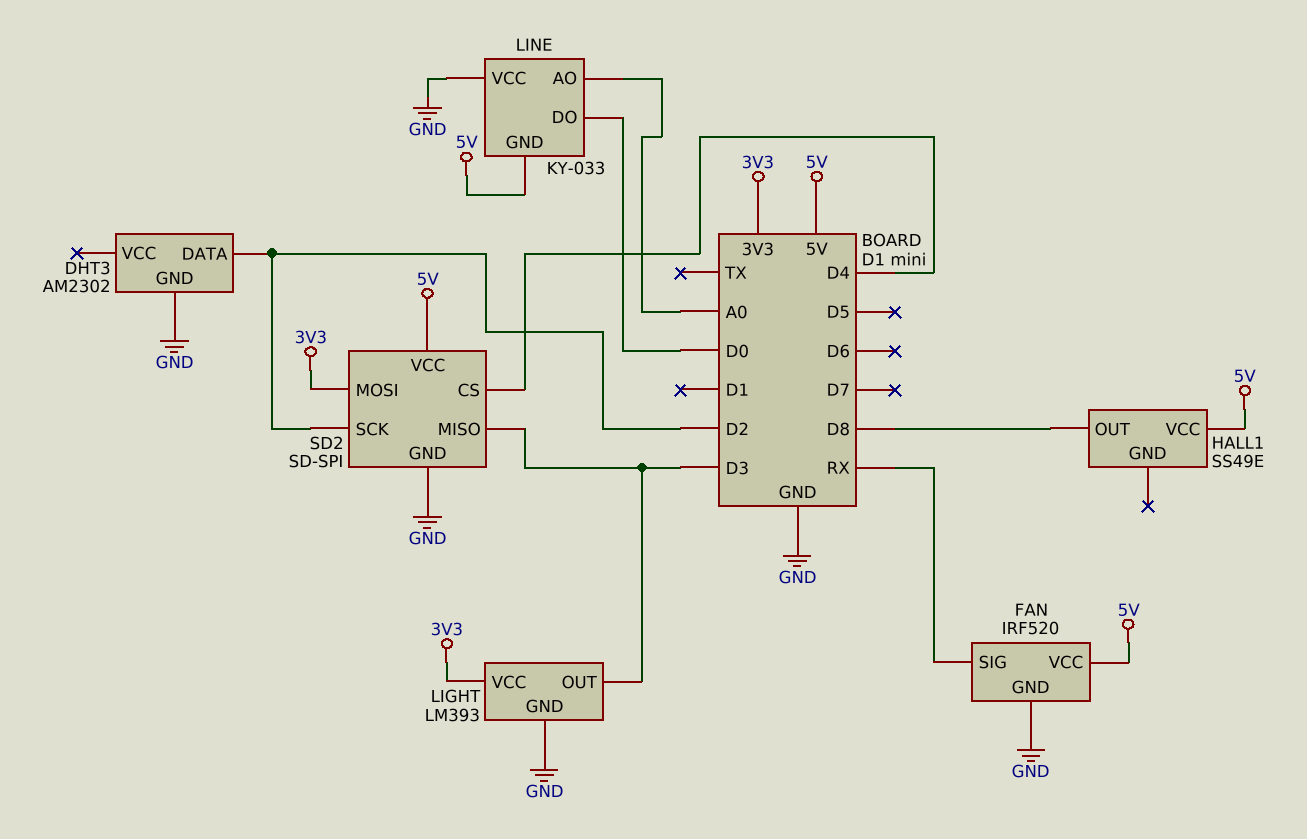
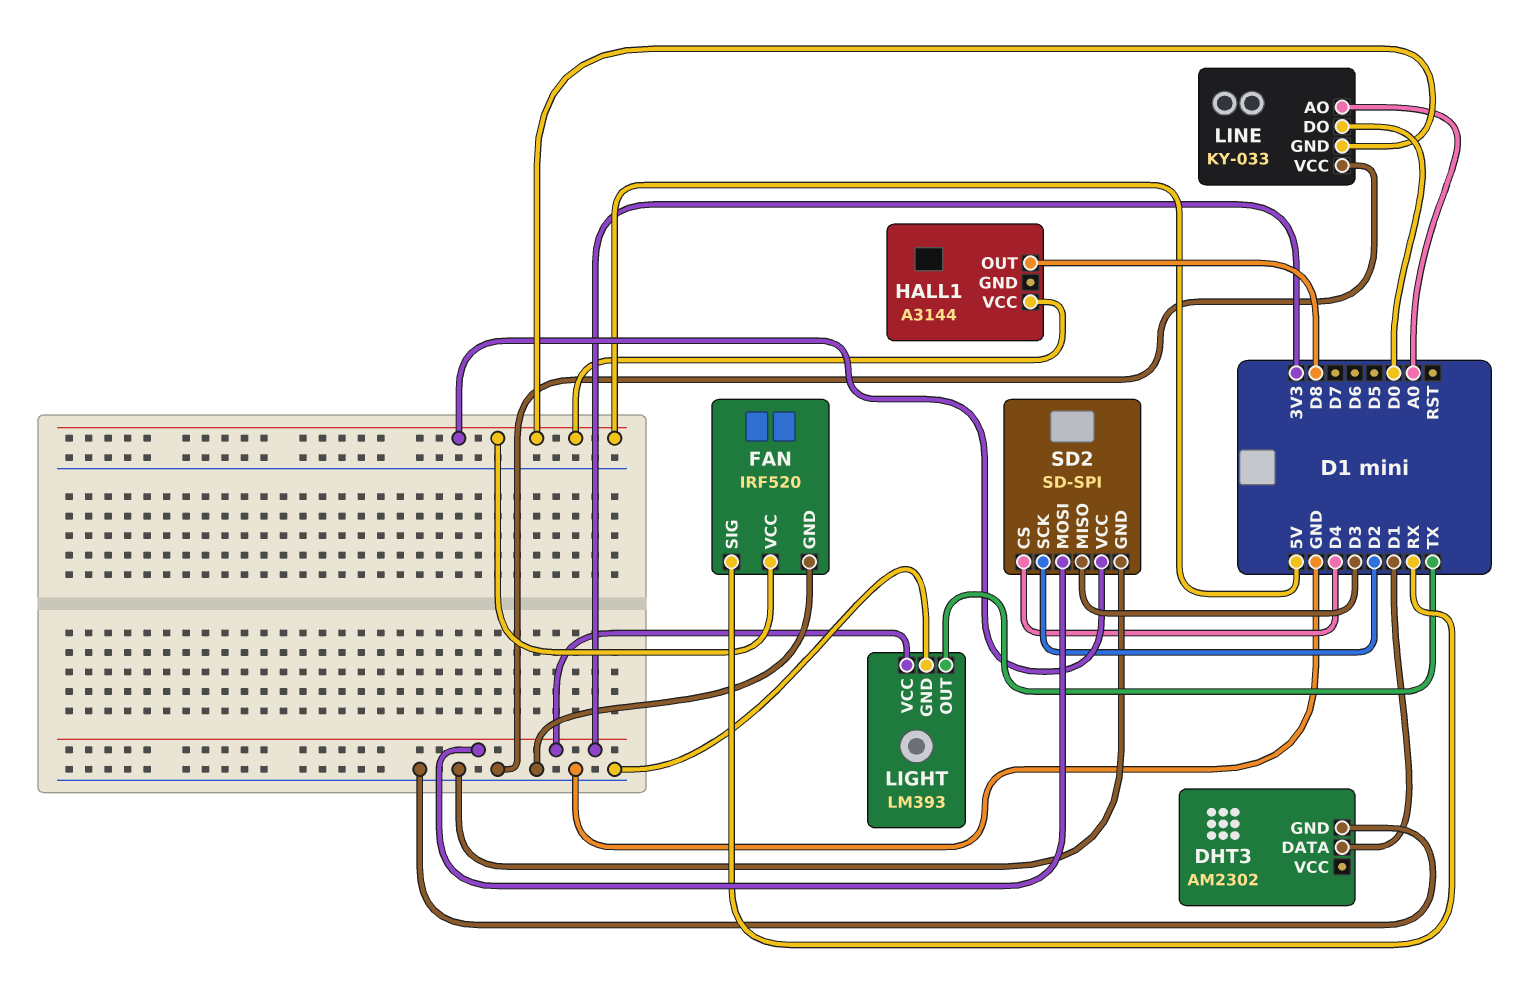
DHT3 pin DATA: D2 -> D1
HALL1: SS49E -> A3144
LIGHT pin OUT: D3 -> TX

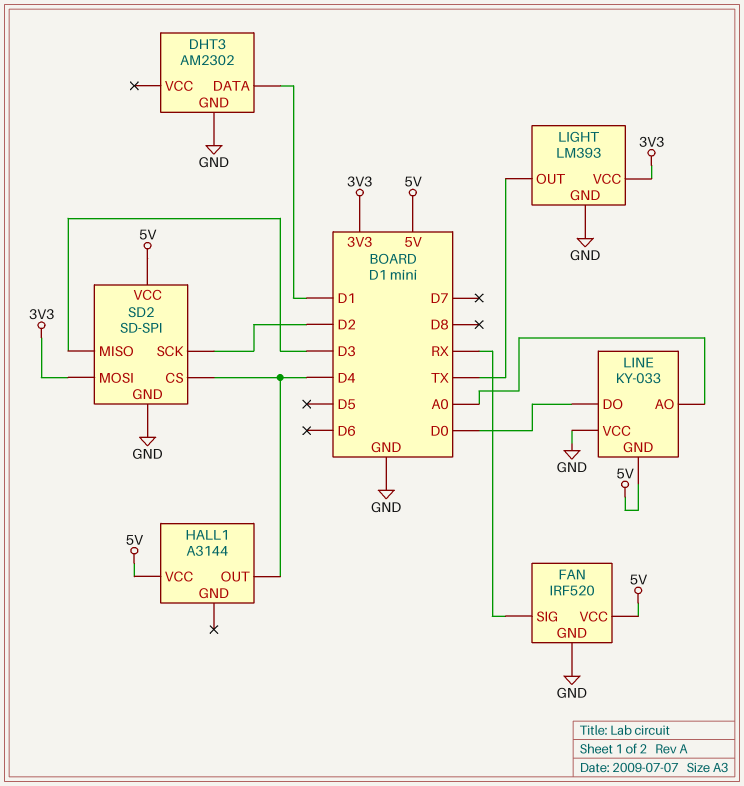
HALL1 pin OUT: D8 -> D4

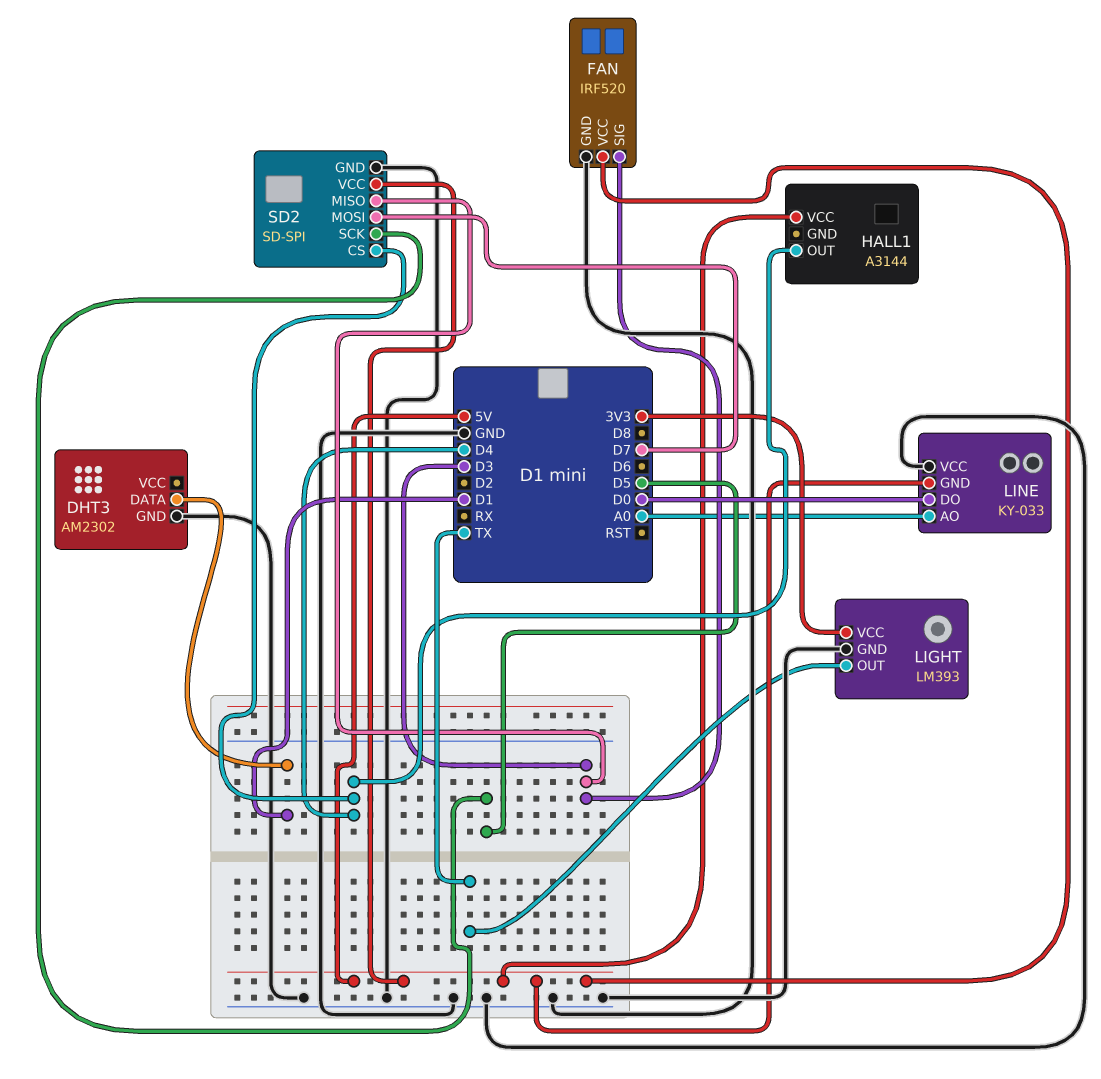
FAN pin SIG: RX -> D3
SD2 pin MOSI: 3V3 -> D7
SD2 pin SCK: D2 -> D5

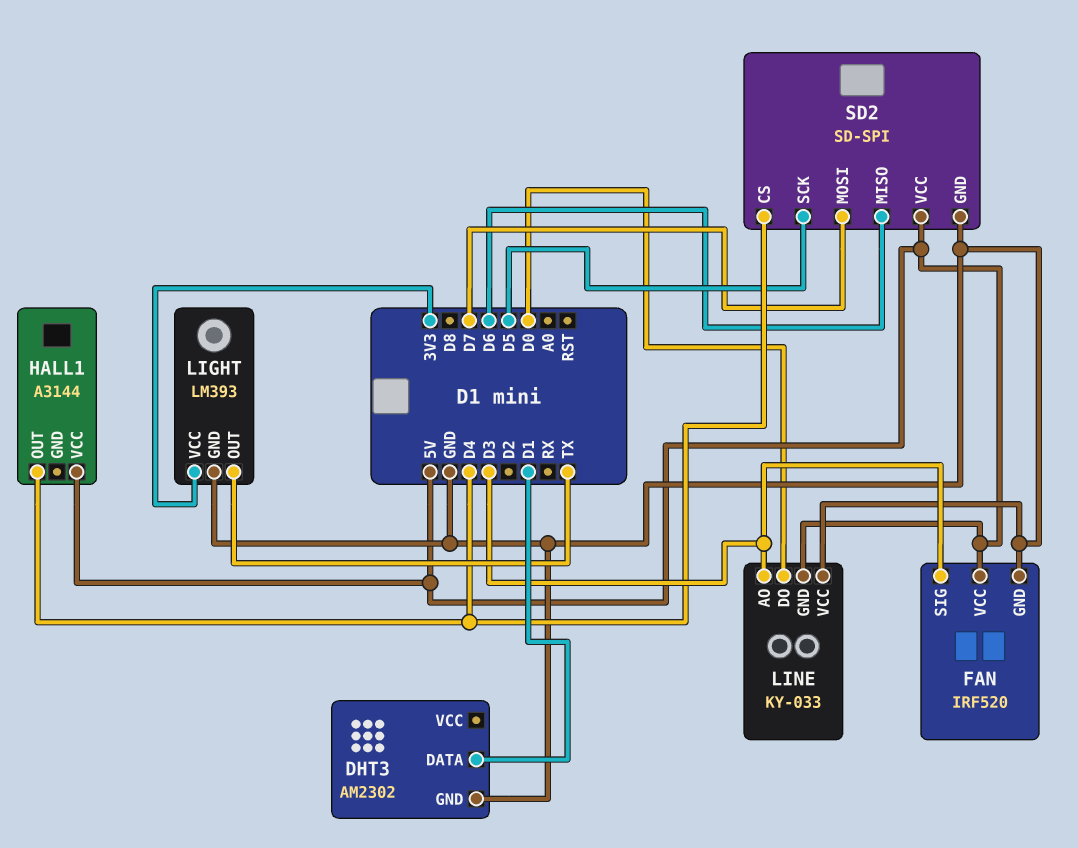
LINE pin AO: A0 -> D3
SD2 pin MISO: D3 -> D6

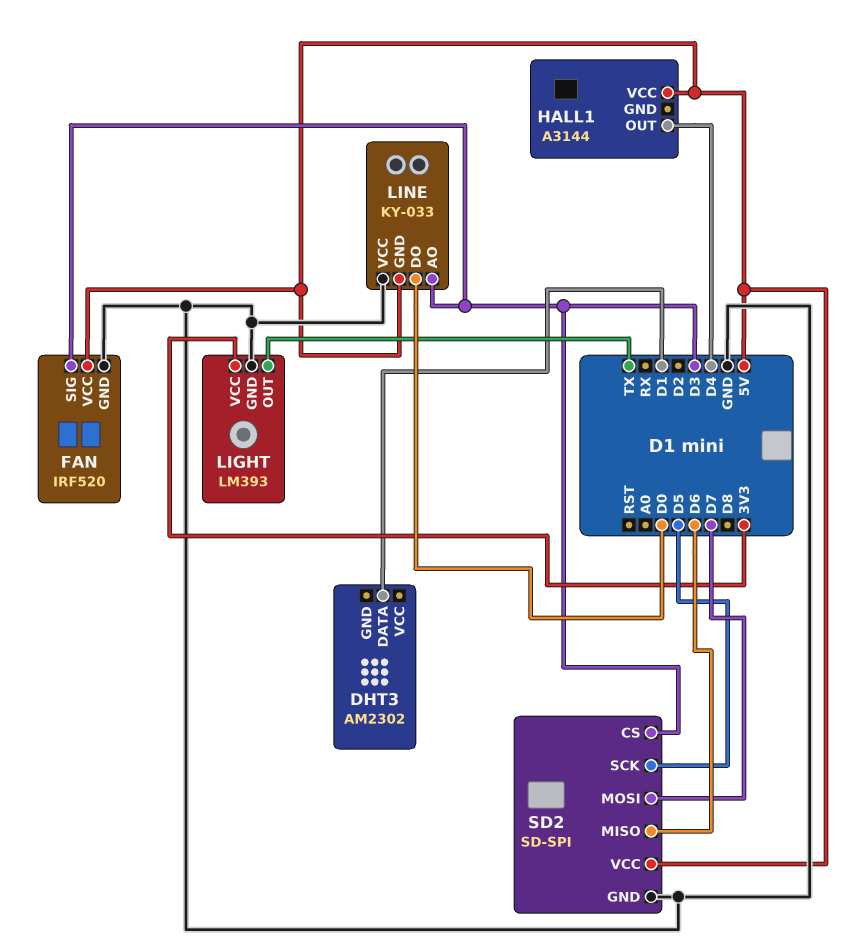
DHT3 pin GND: GND -> none
SD2 pin CS: D4 -> D3

